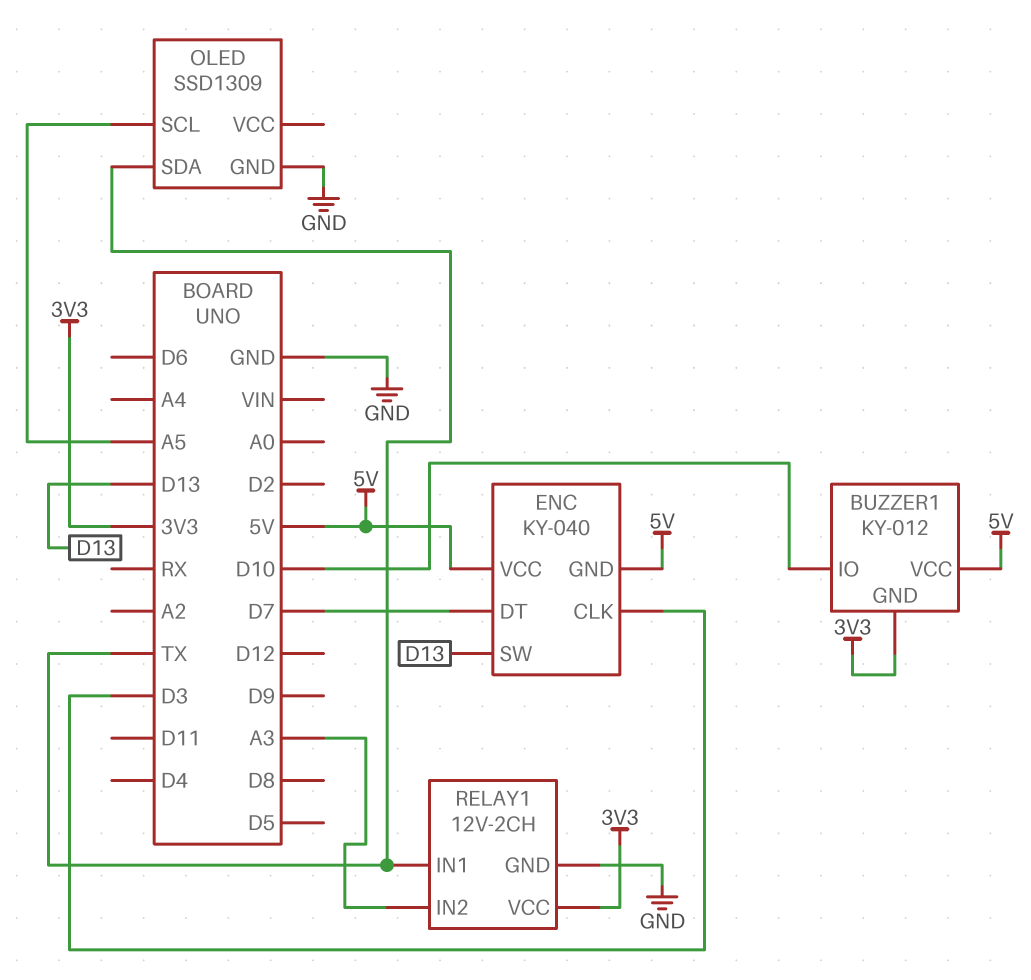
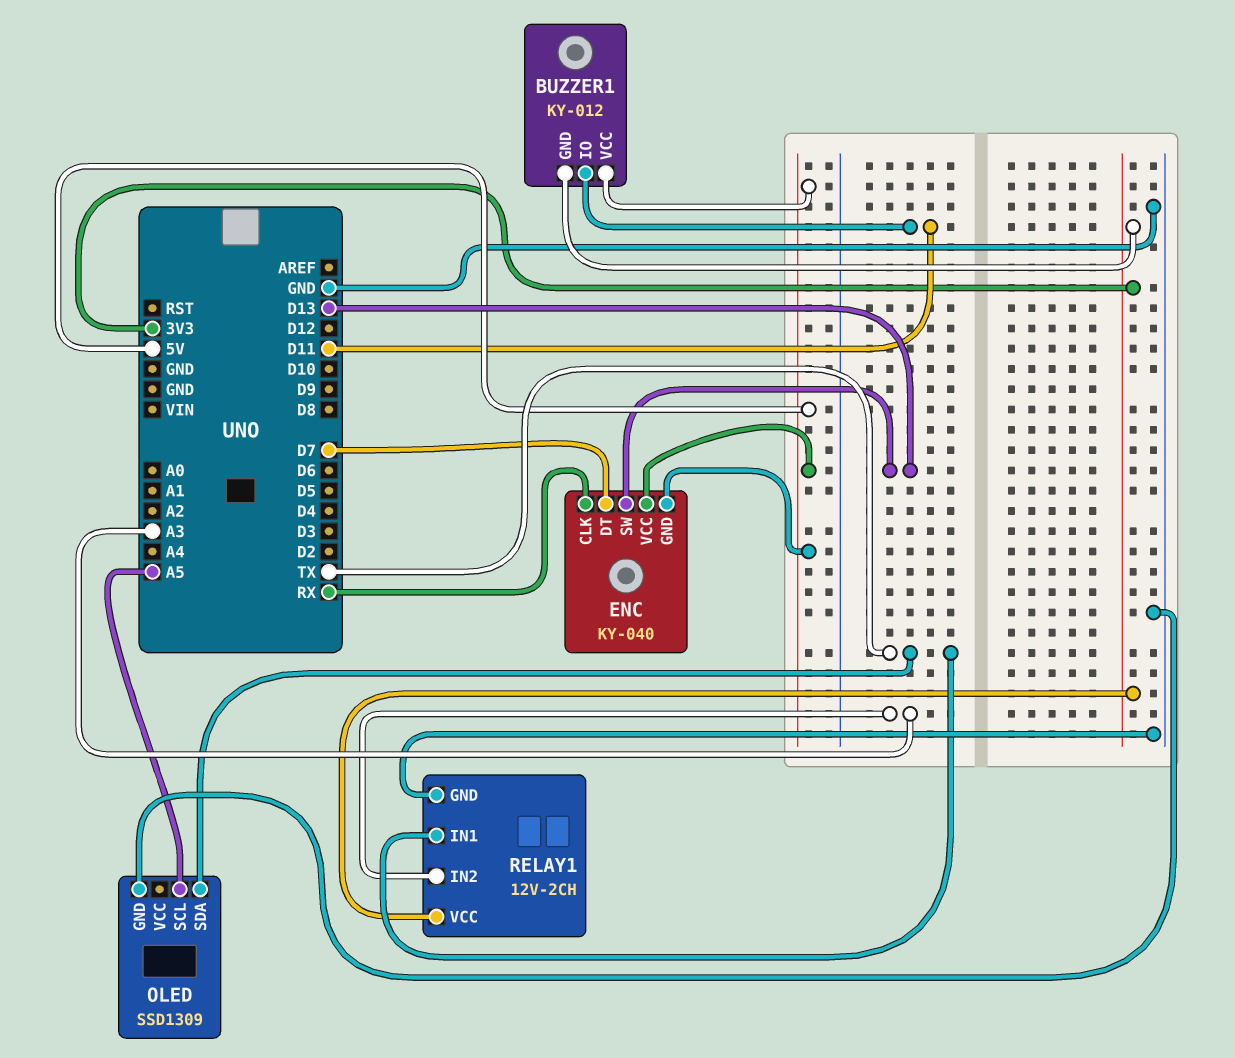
BUZZER1 pin IO: D10 -> D11
ENC pin CLK: D3 -> RX

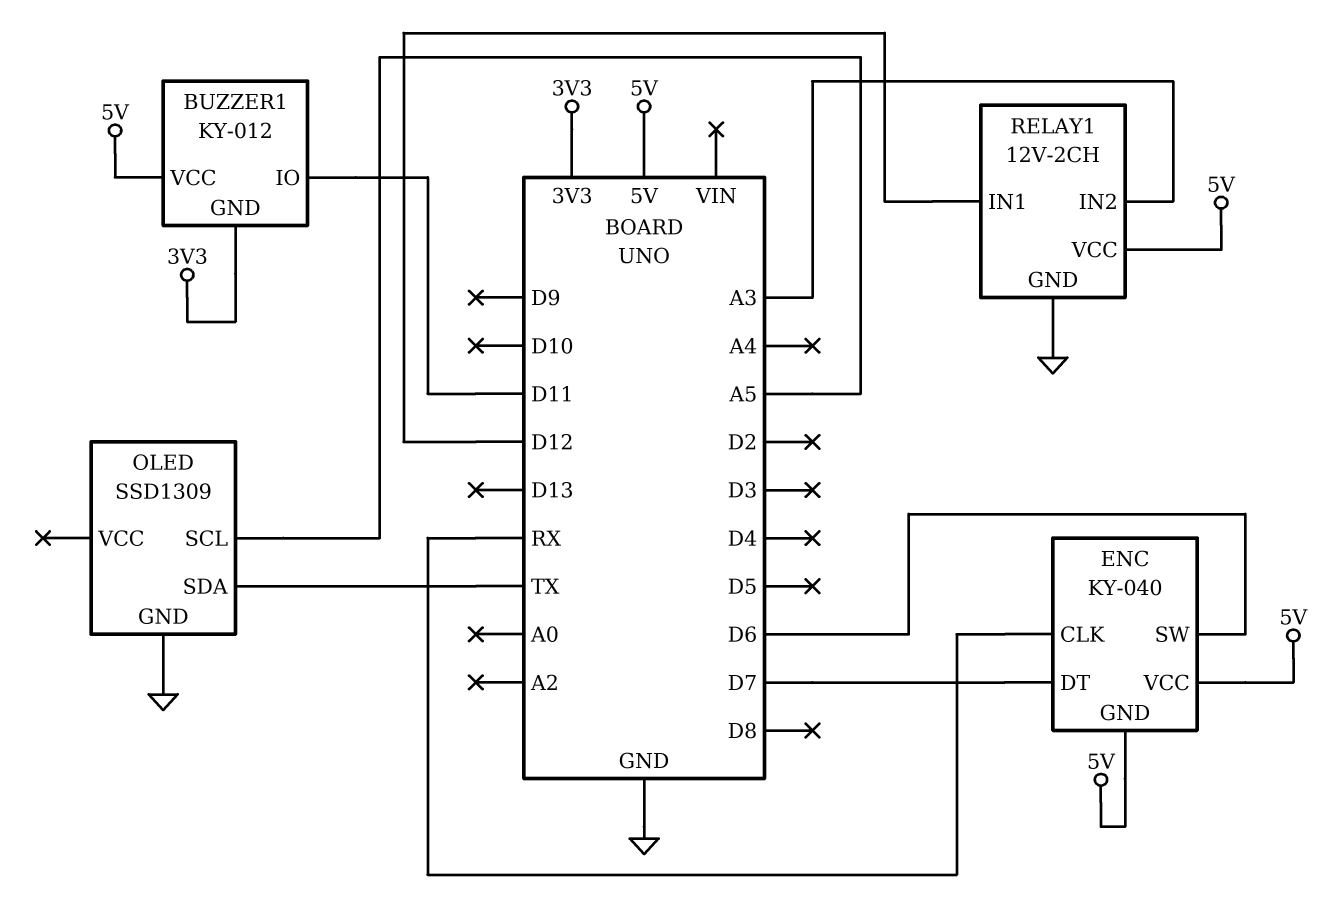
ENC pin SW: D13 -> D6
RELAY1 pin IN1: TX -> D12
RELAY1 pin VCC: 3V3 -> 5V

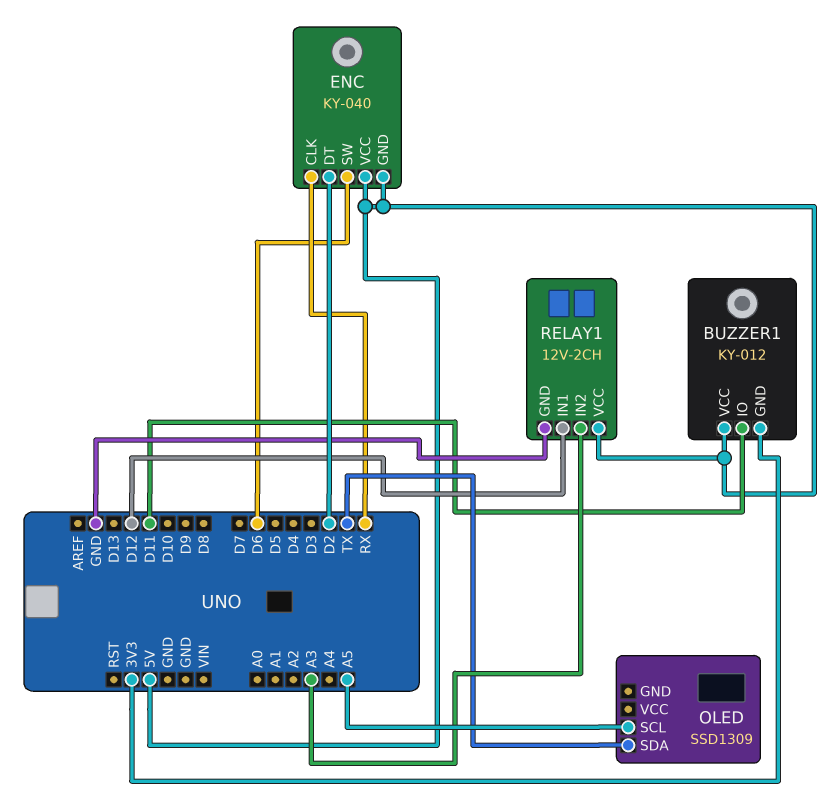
ENC pin DT: D7 -> D2
OLED pin GND: GND -> none

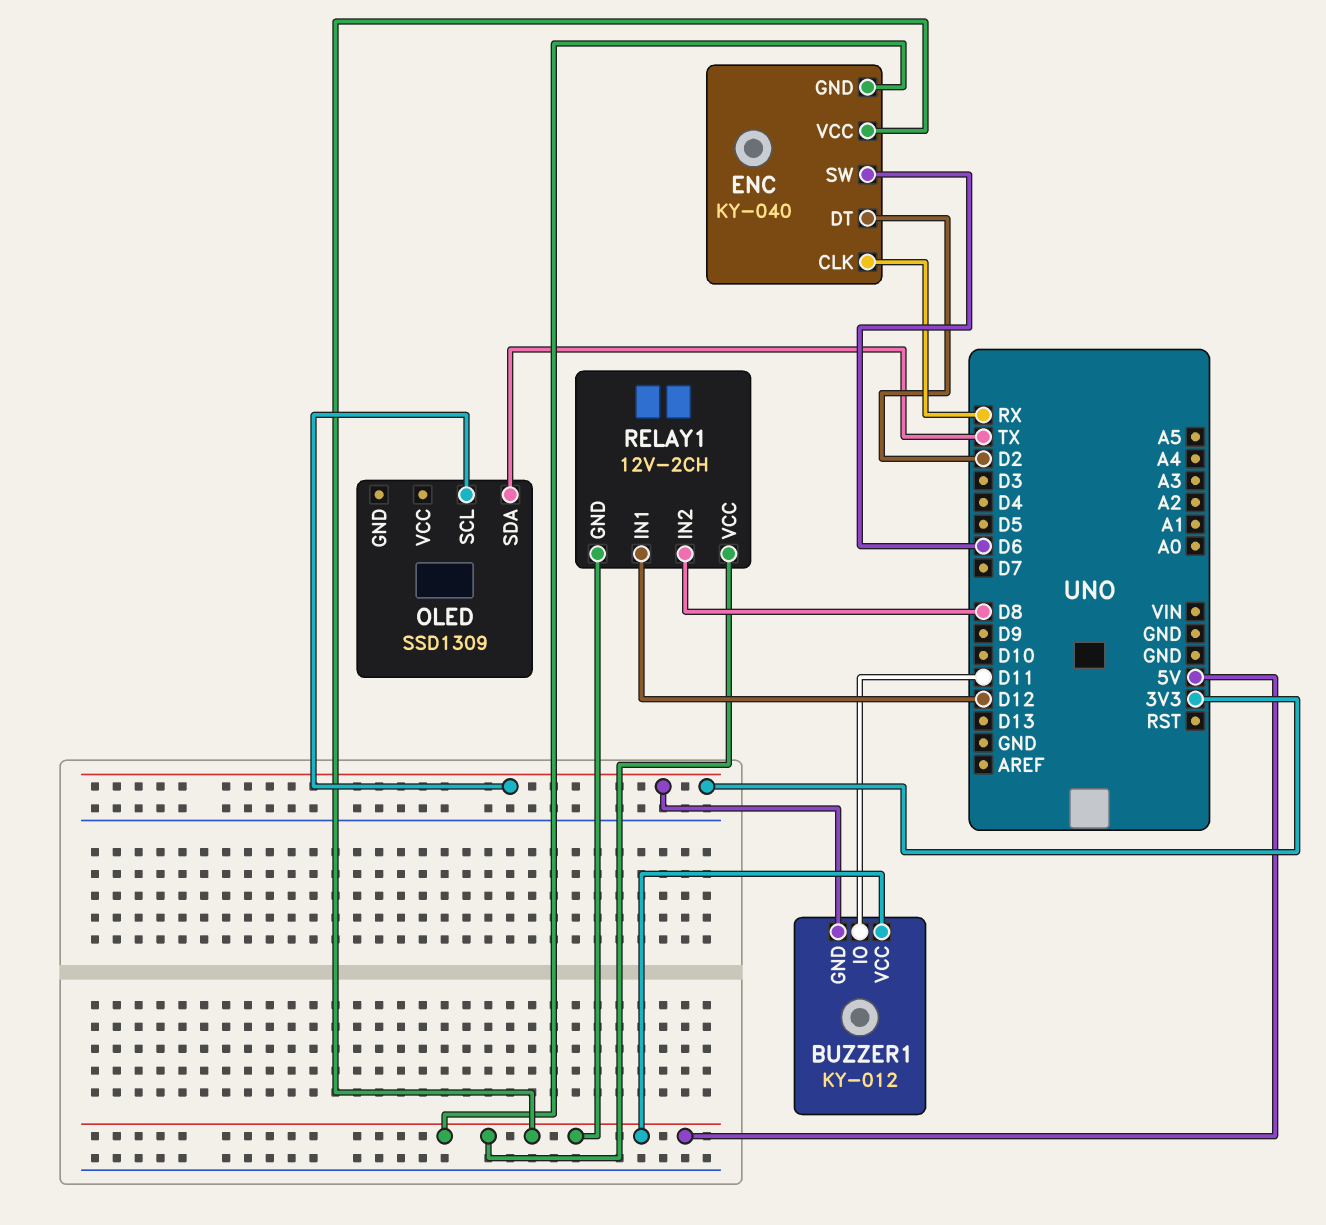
OLED pin SCL: A5 -> 3V3
RELAY1 pin GND: GND -> 5V
RELAY1 pin IN2: A3 -> D8

